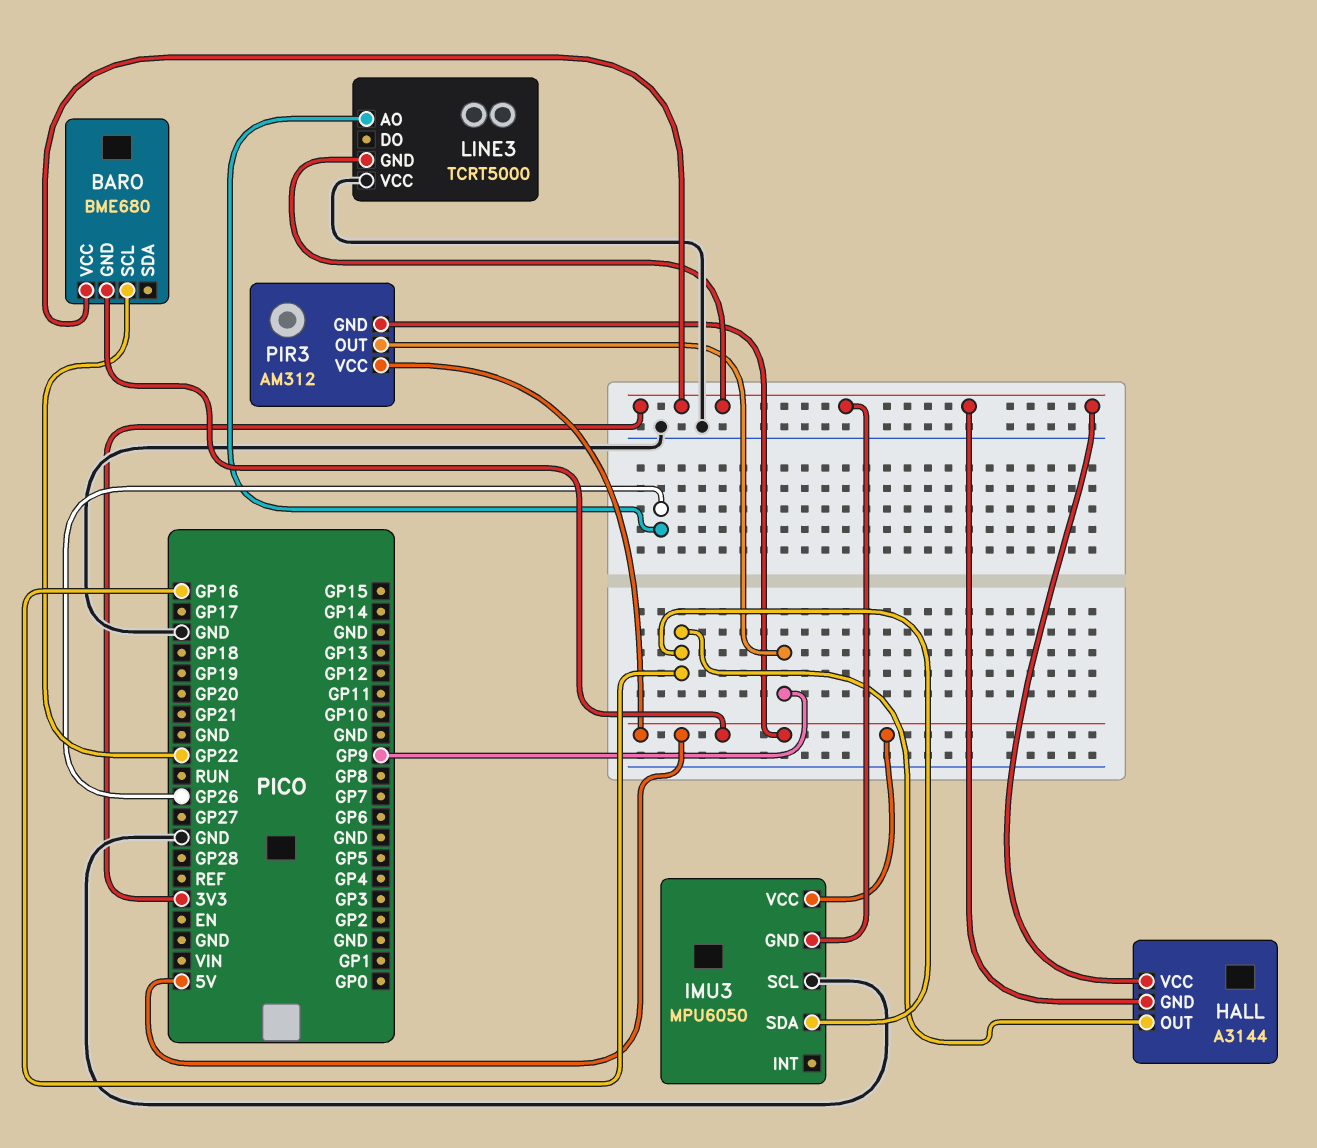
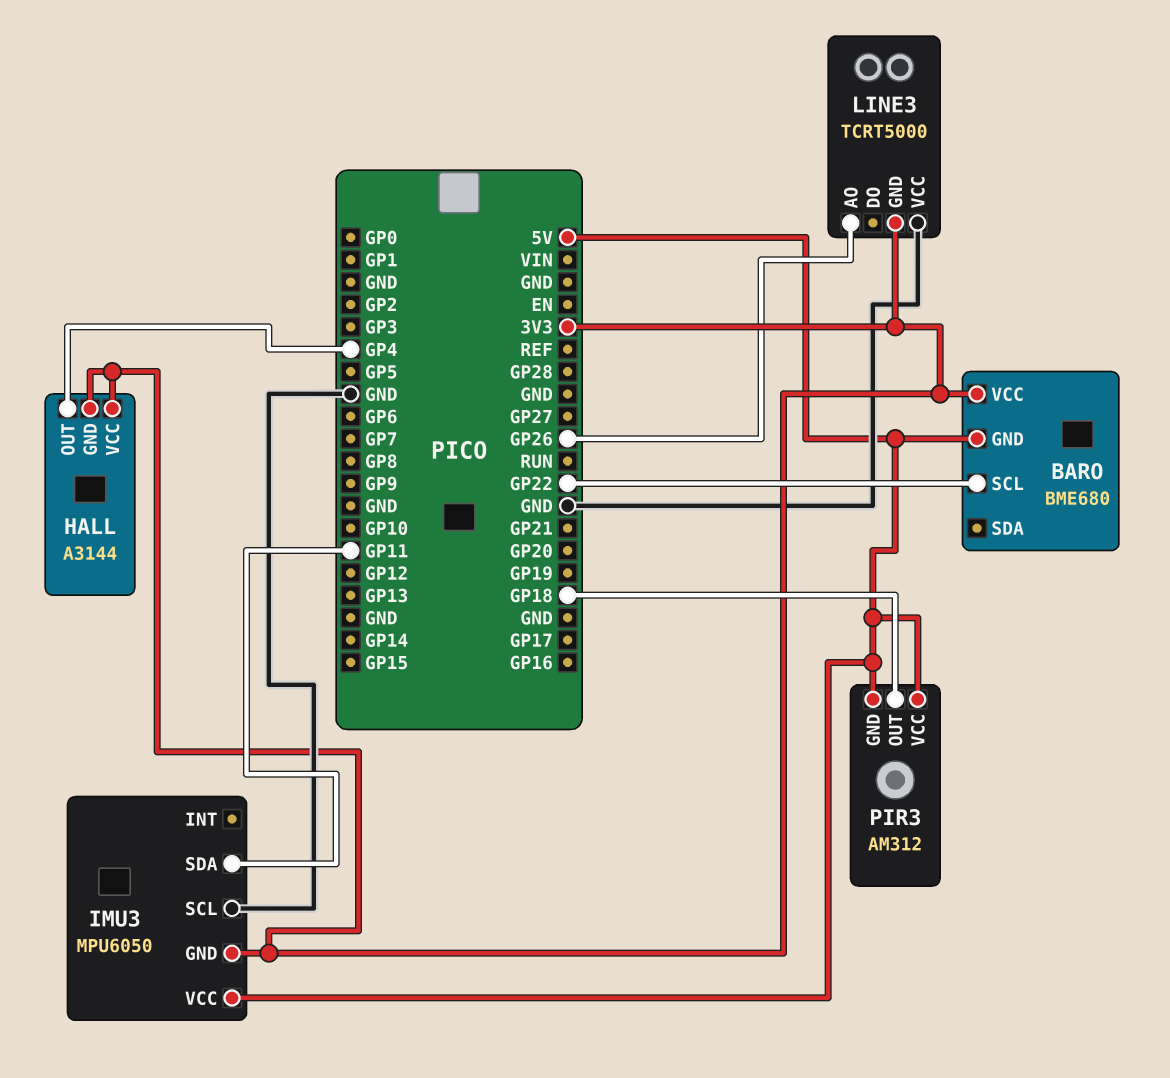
HALL pin OUT: GP16 -> GP4
IMU3 pin SDA: GP16 -> GP11
PIR3 pin OUT: GP9 -> GP18

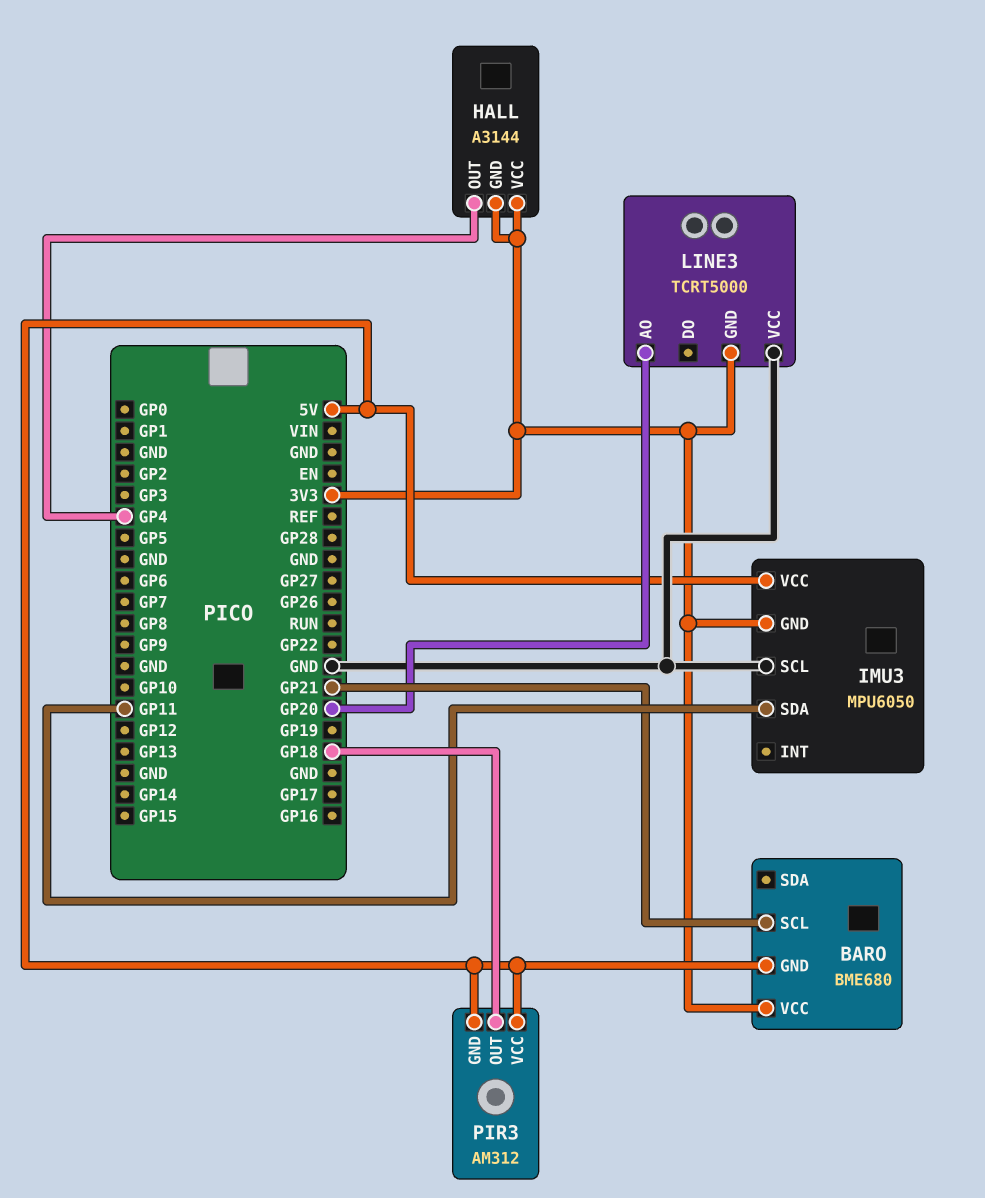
BARO pin SCL: GP22 -> GP21
LINE3 pin AO: GP26 -> GP20

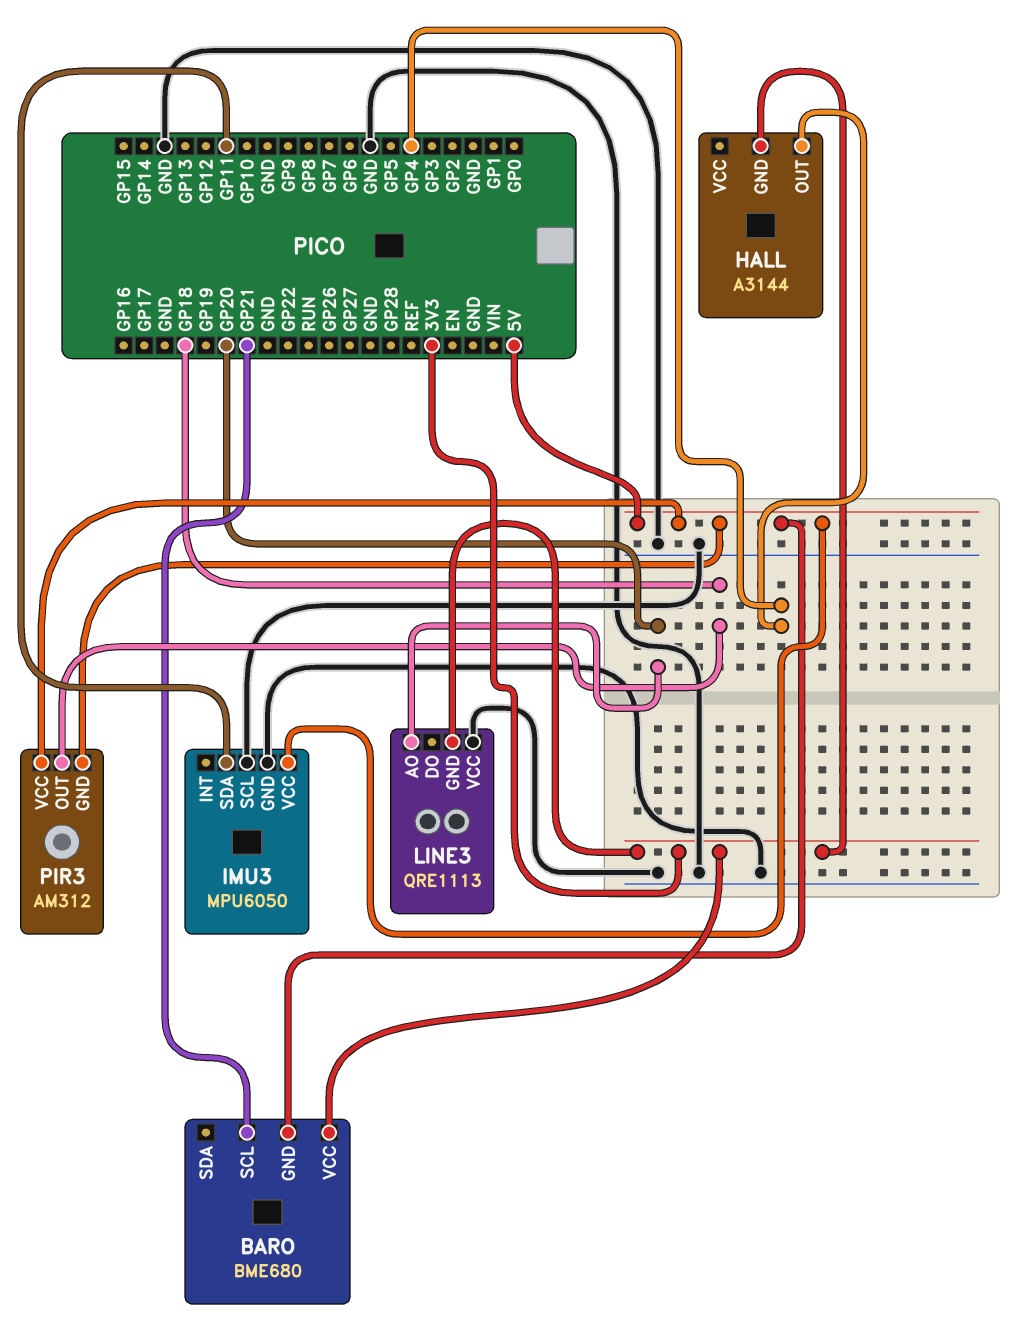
HALL pin VCC: 3V3 -> none
IMU3 pin GND: 3V3 -> GND
LINE3: TCRT5000 -> QRE1113

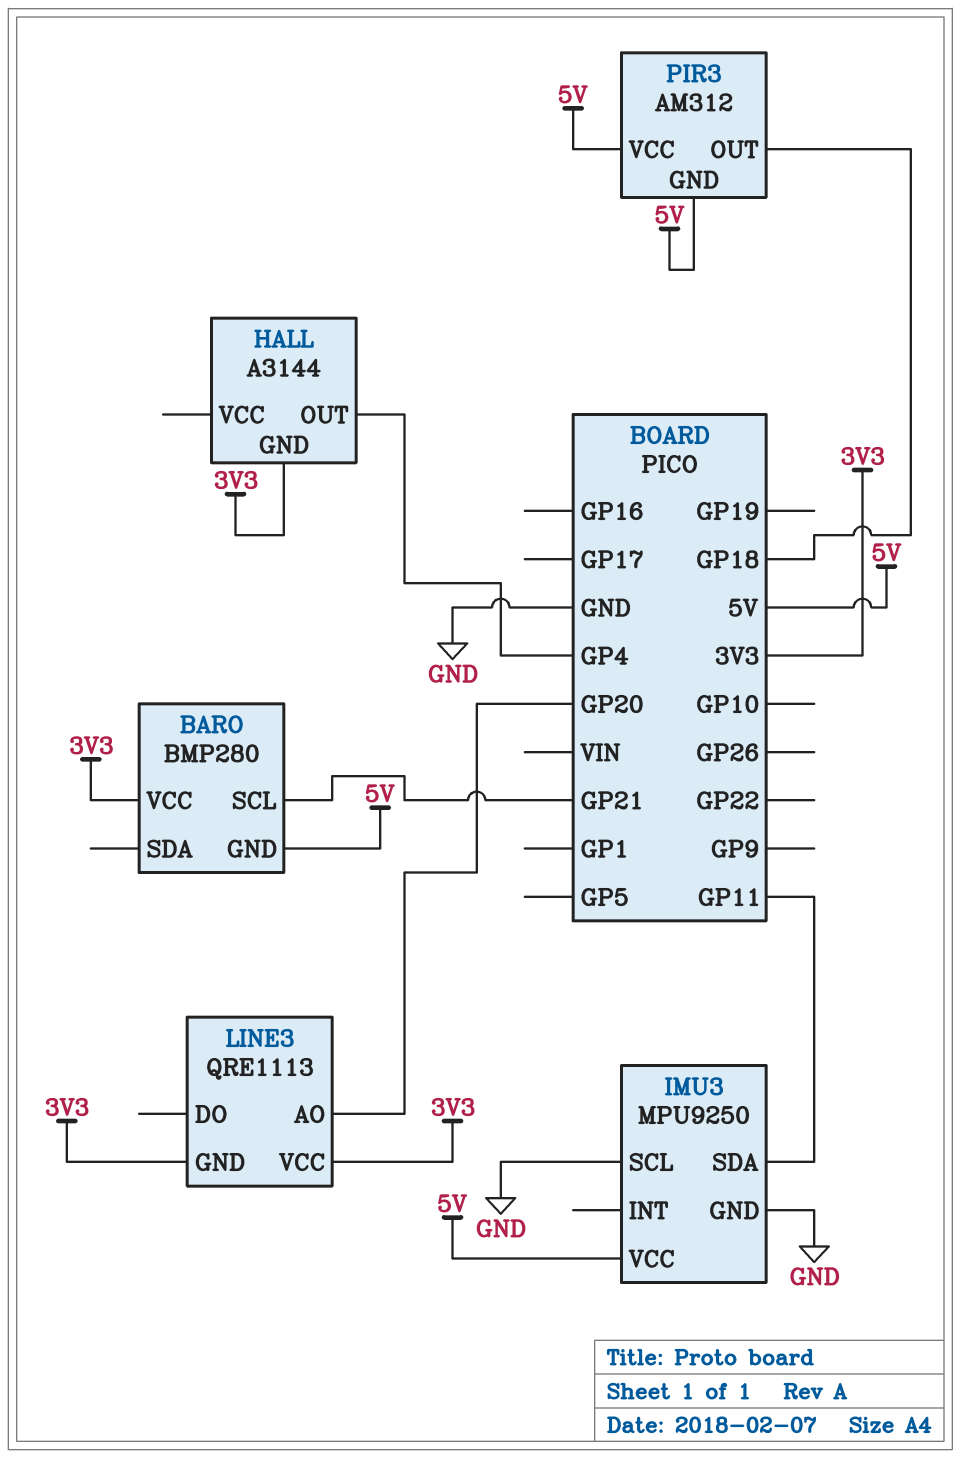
BARO: BME680 -> BMP280
IMU3: MPU6050 -> MPU9250
LINE3 pin VCC: GND -> 3V3

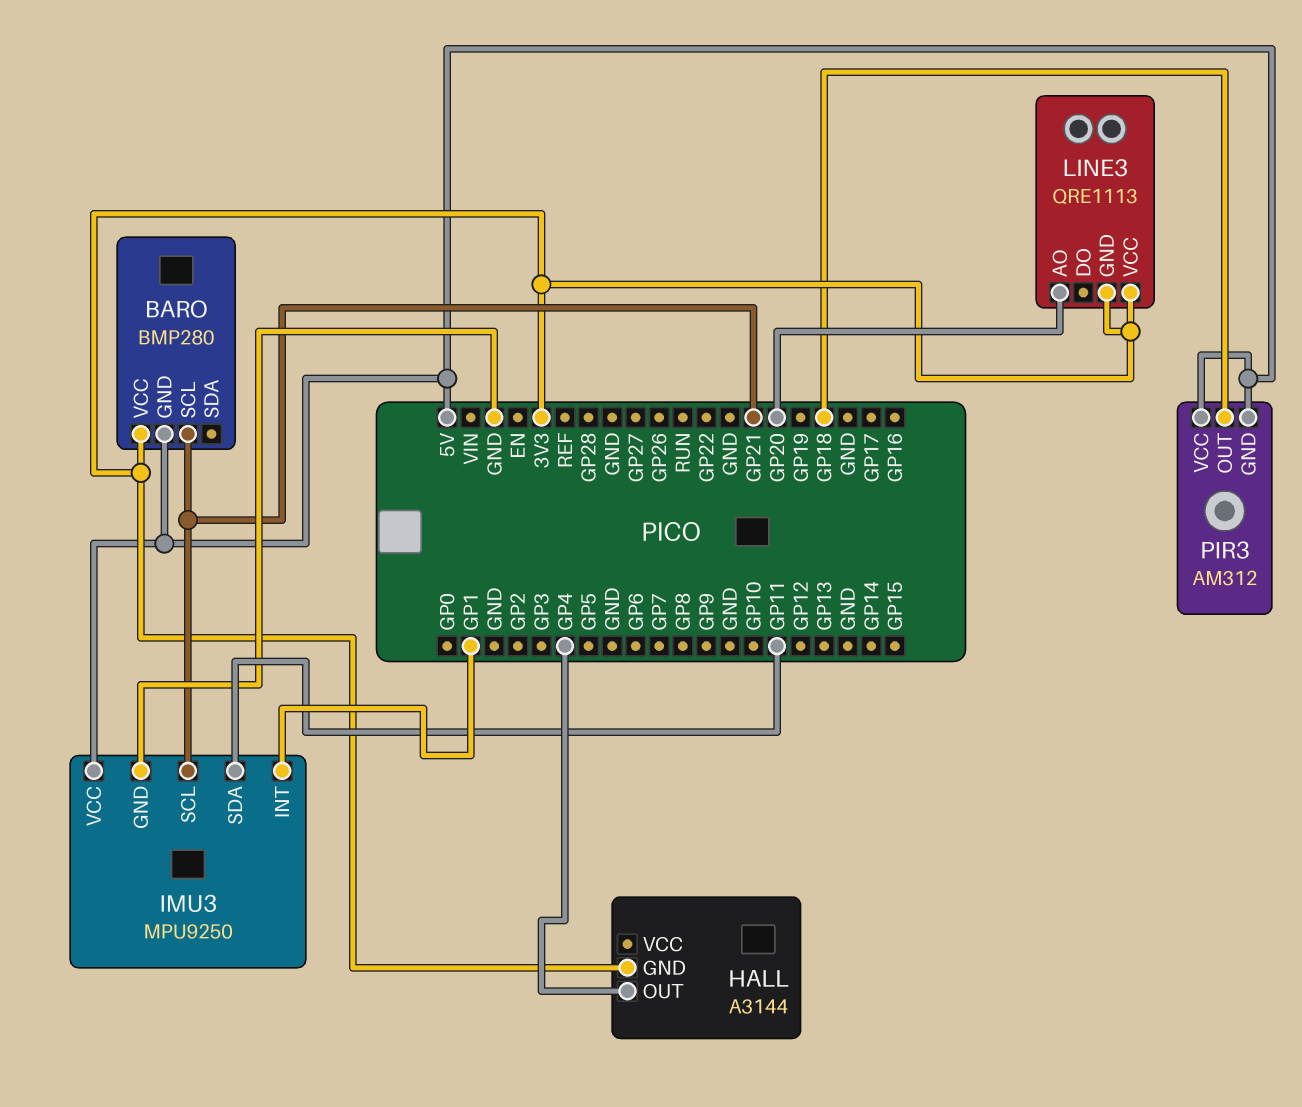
IMU3 pin INT: none -> GP1
IMU3 pin SCL: GND -> GP21

